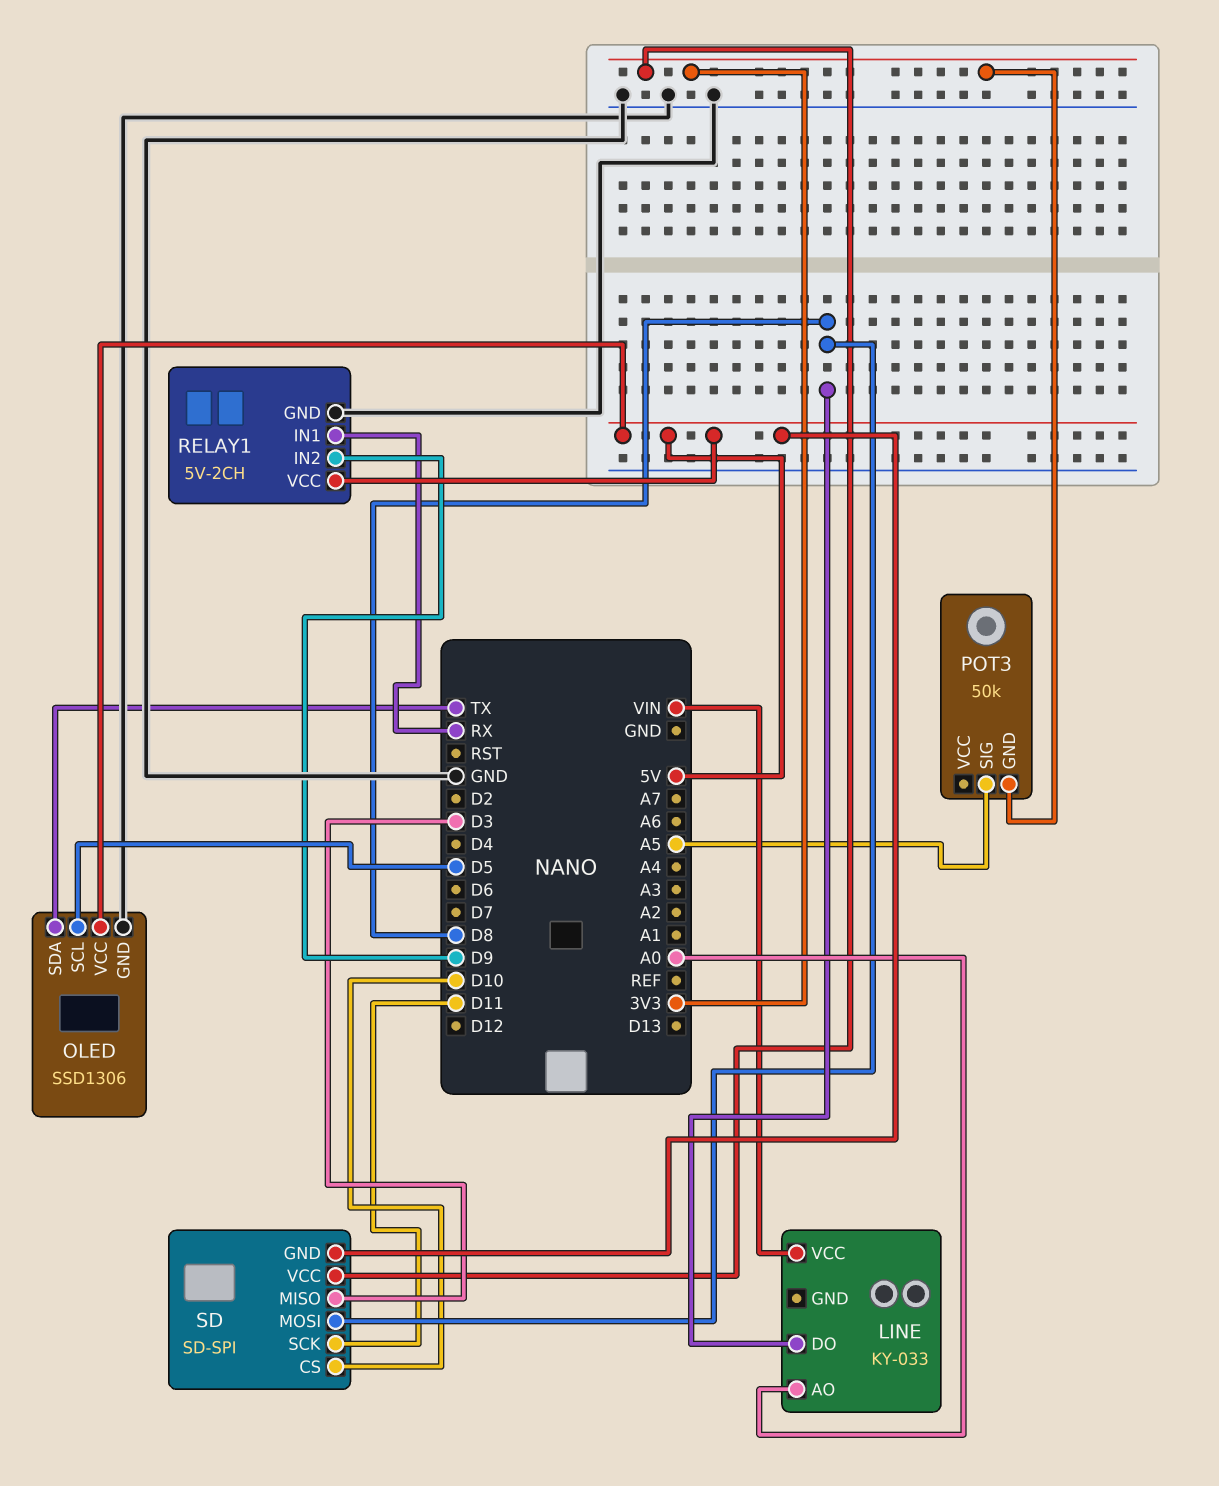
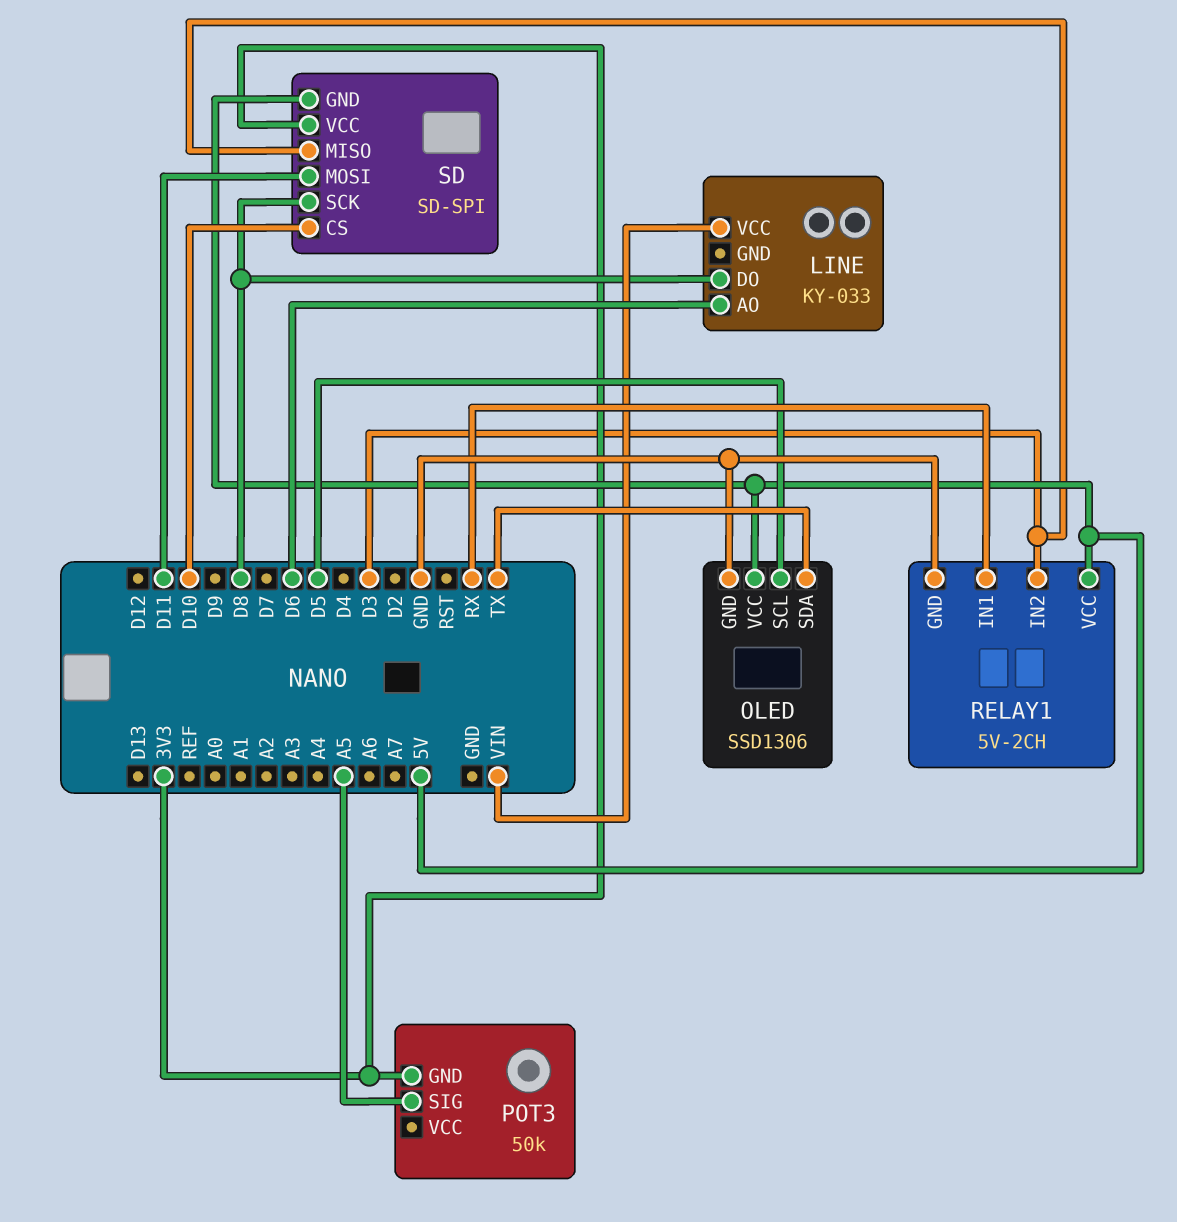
LINE pin AO: A0 -> D6
RELAY1 pin IN2: D9 -> D3
SD pin MOSI: D8 -> D11
SD pin SCK: D11 -> D8

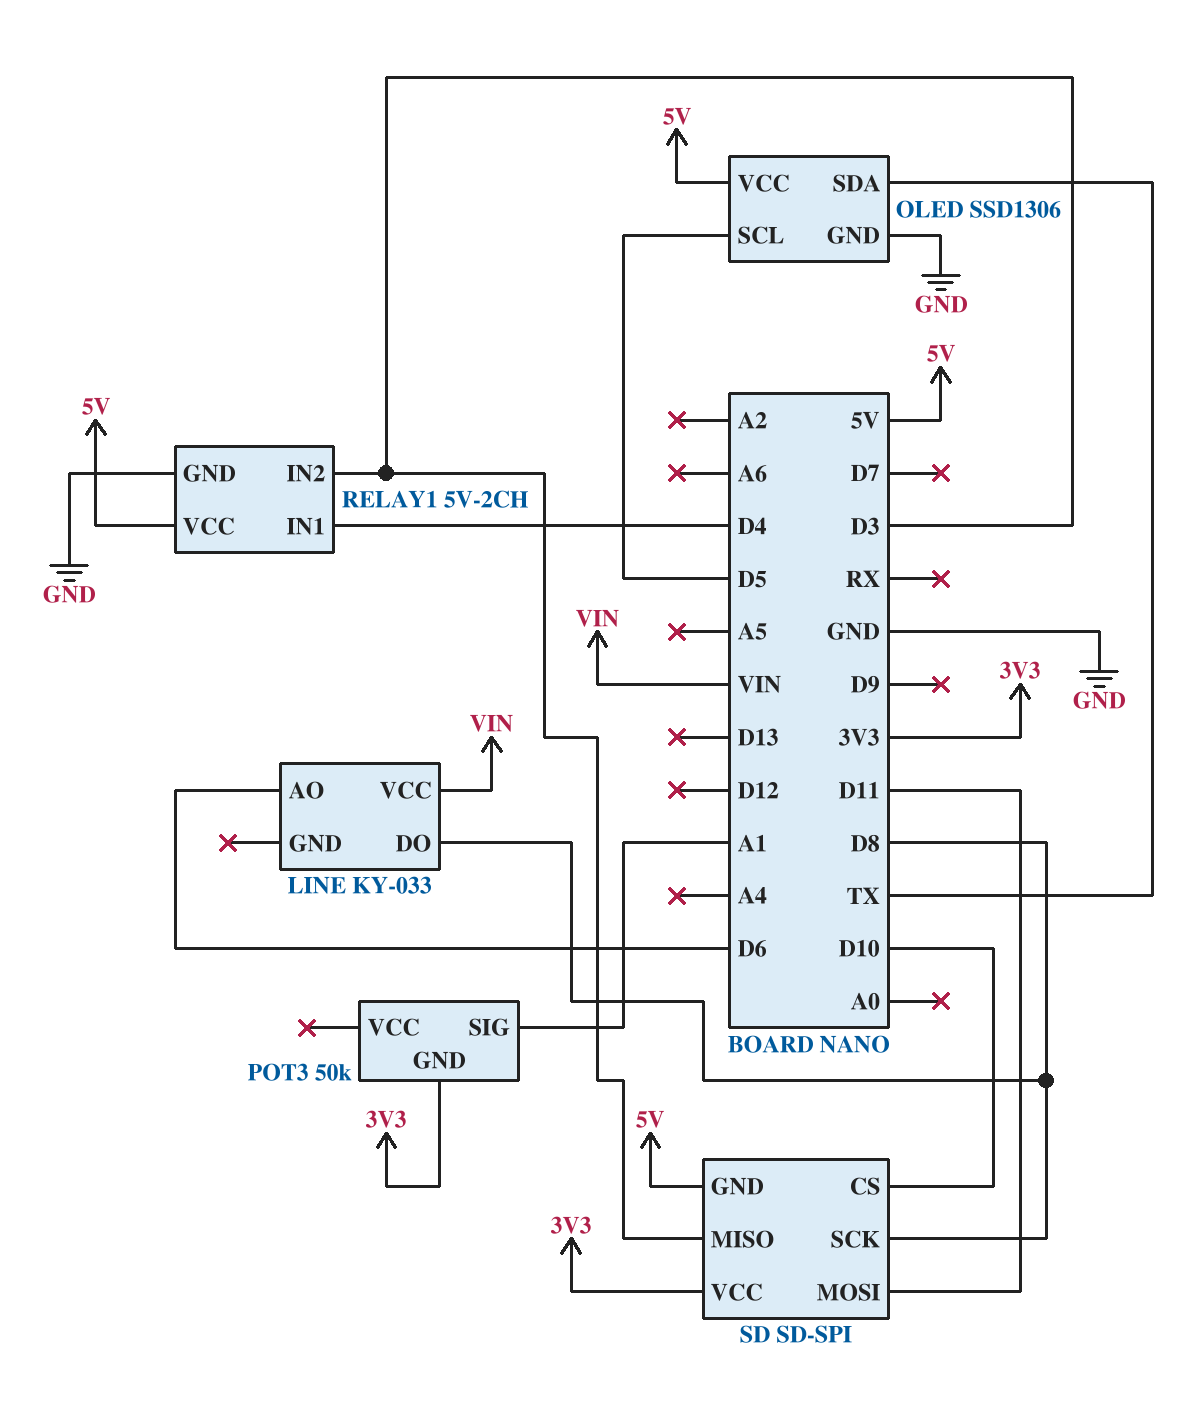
POT3 pin SIG: A5 -> A1
RELAY1 pin IN1: RX -> D4

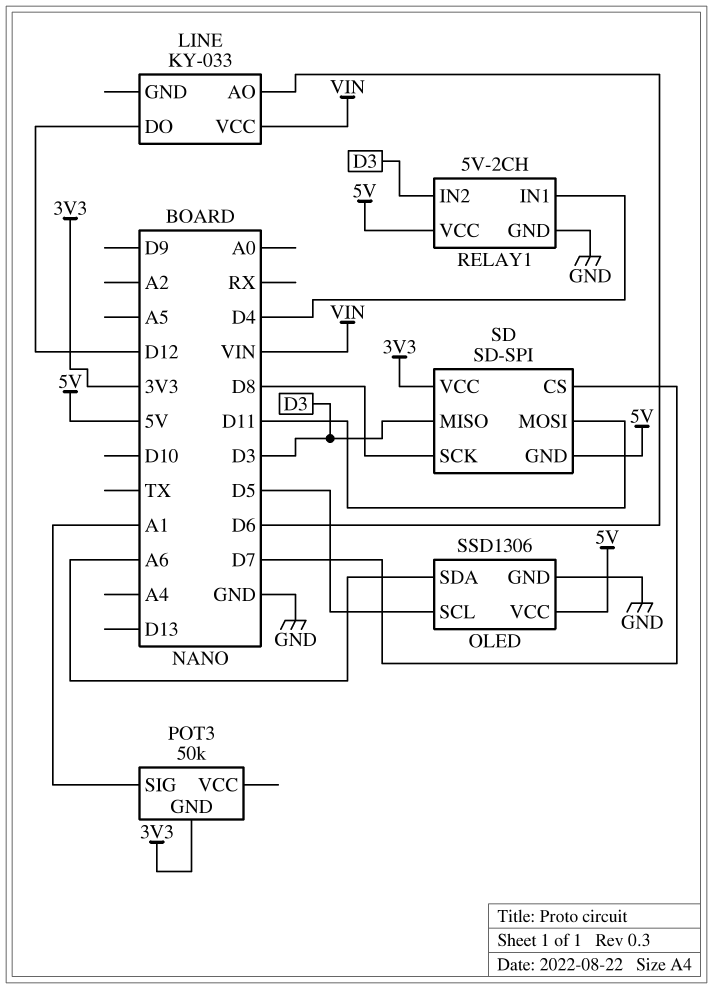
LINE pin DO: D8 -> D12
OLED pin SDA: TX -> A6
SD pin CS: D10 -> D7

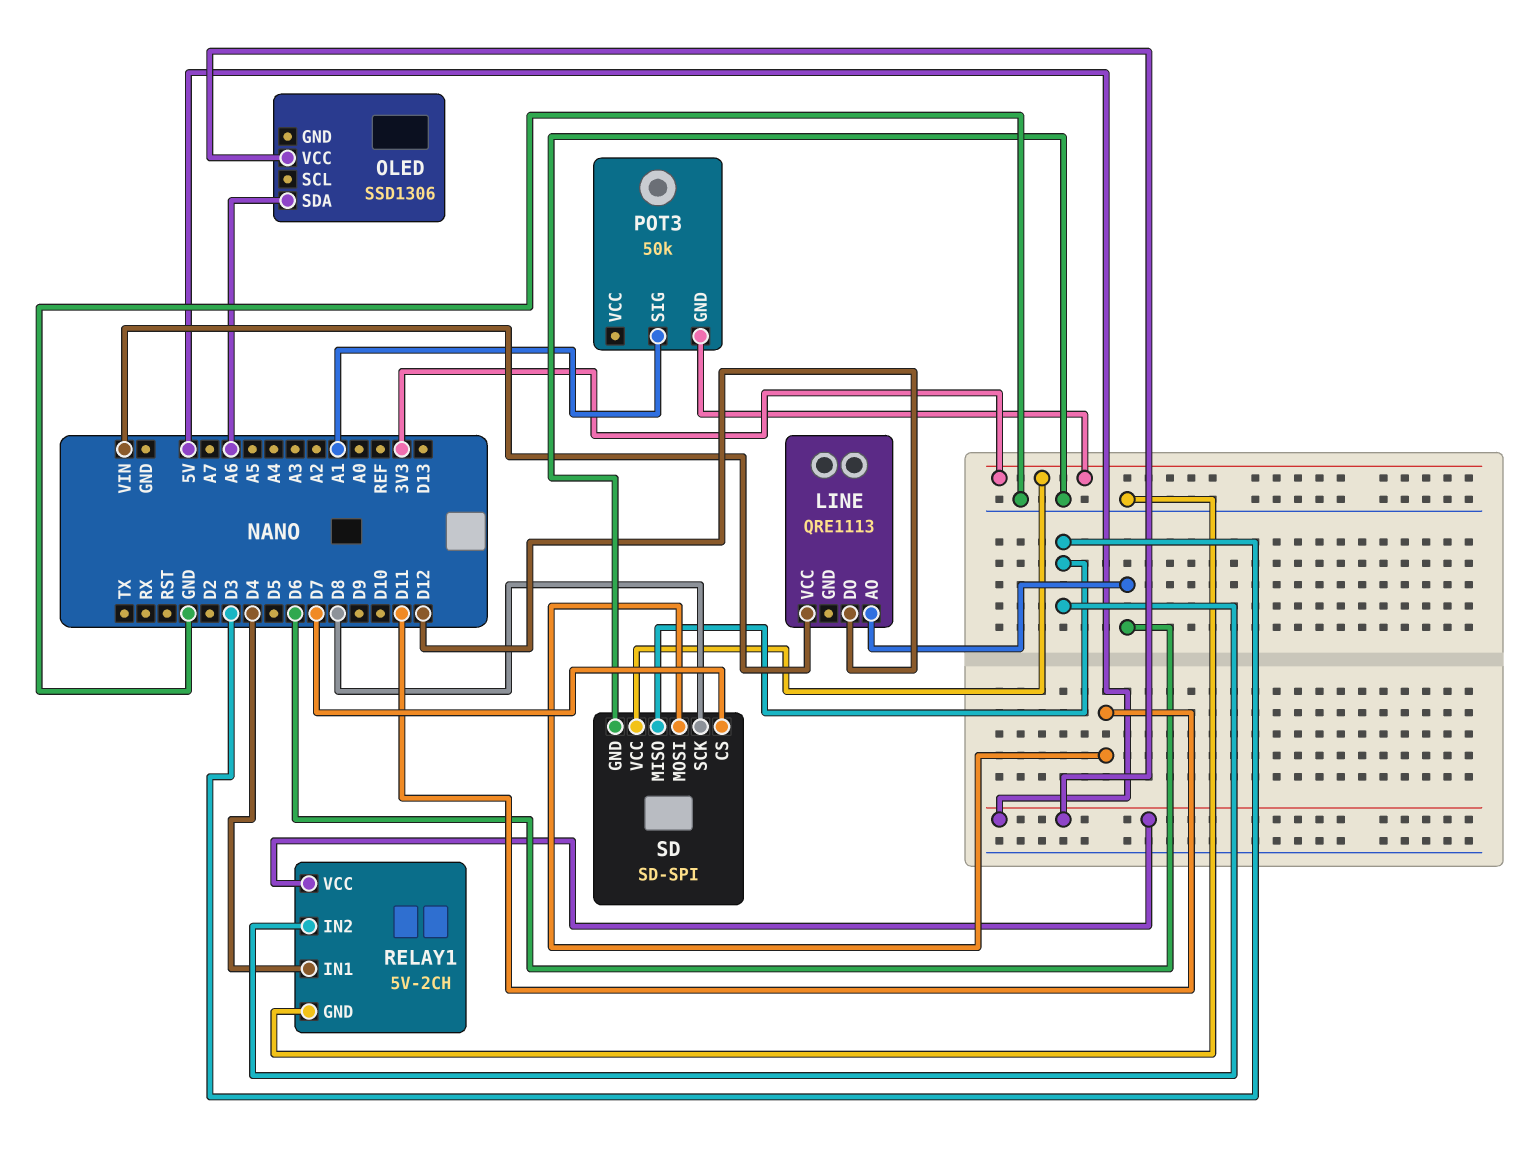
LINE: KY-033 -> QRE1113
OLED pin GND: GND -> none
OLED pin SCL: D5 -> none
SD pin GND: 5V -> GND

